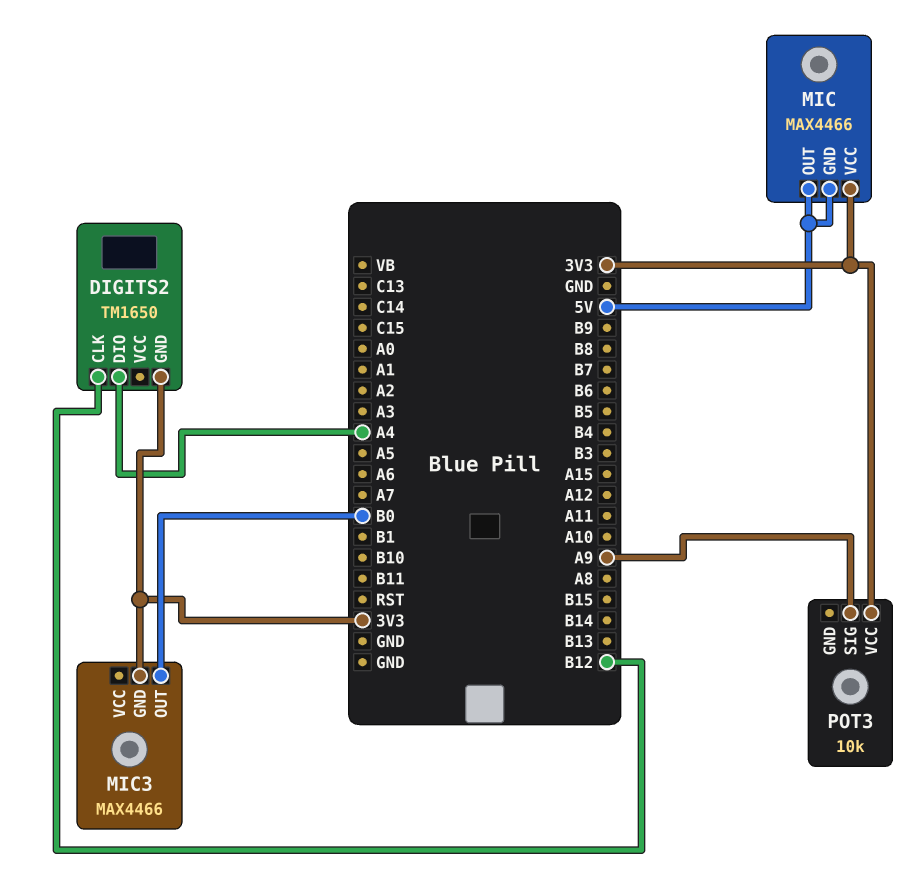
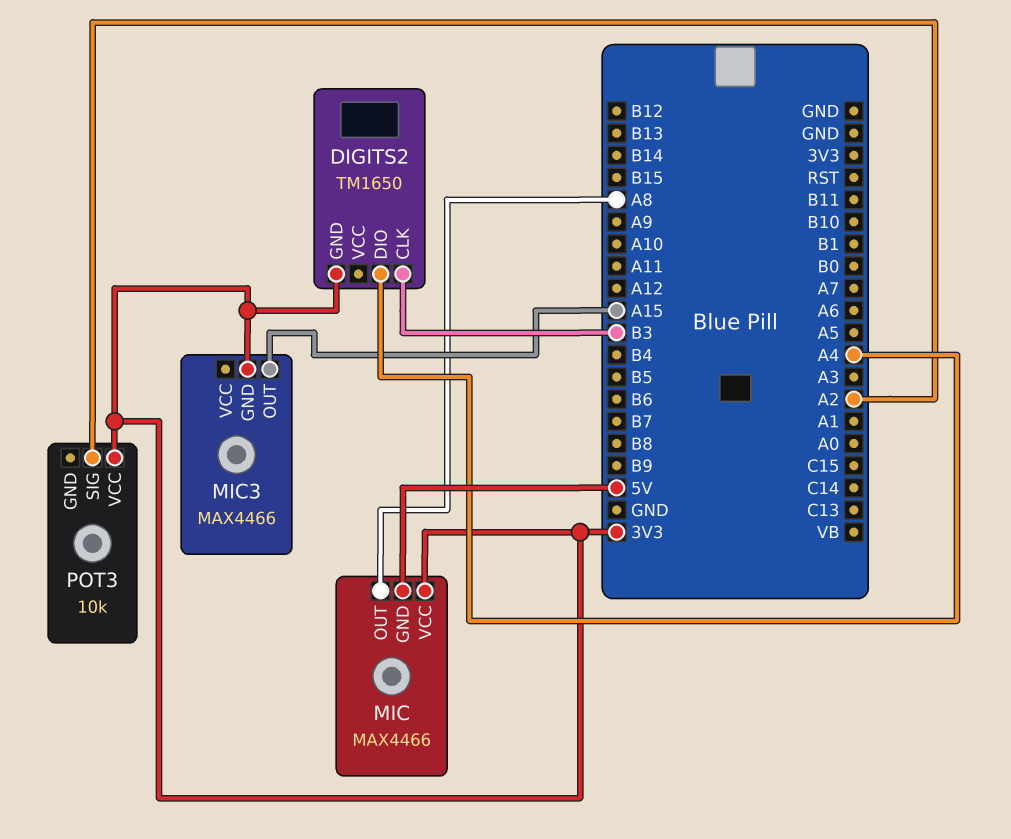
DIGITS2 pin CLK: B12 -> B3
MIC pin OUT: 5V -> A8
MIC3 pin OUT: B0 -> A15
POT3 pin SIG: A9 -> A2

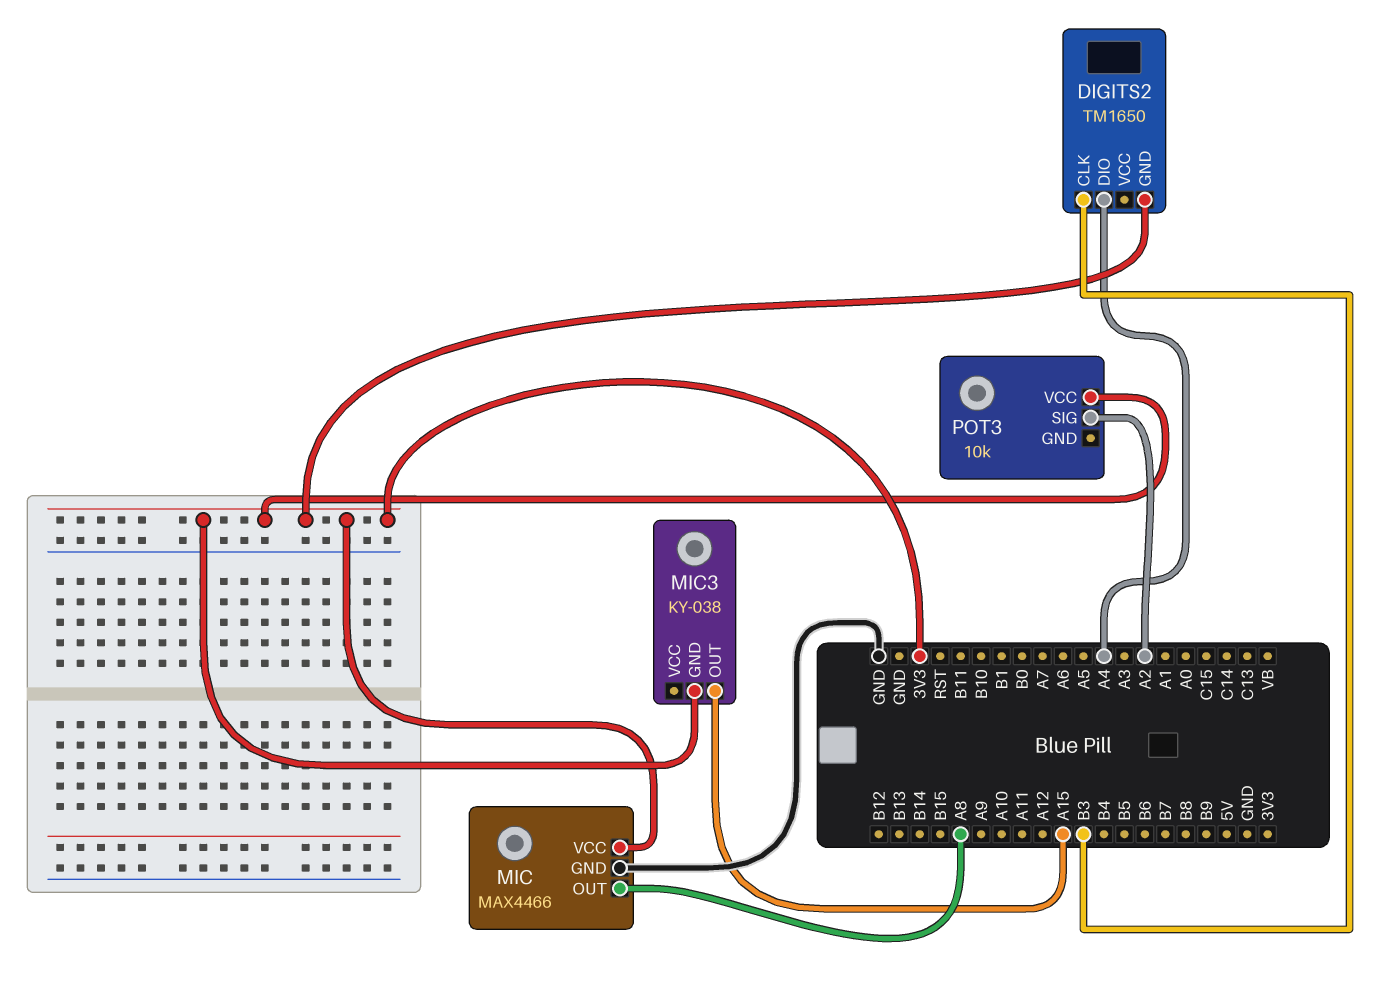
MIC pin GND: 5V -> GND
MIC3: MAX4466 -> KY-038

